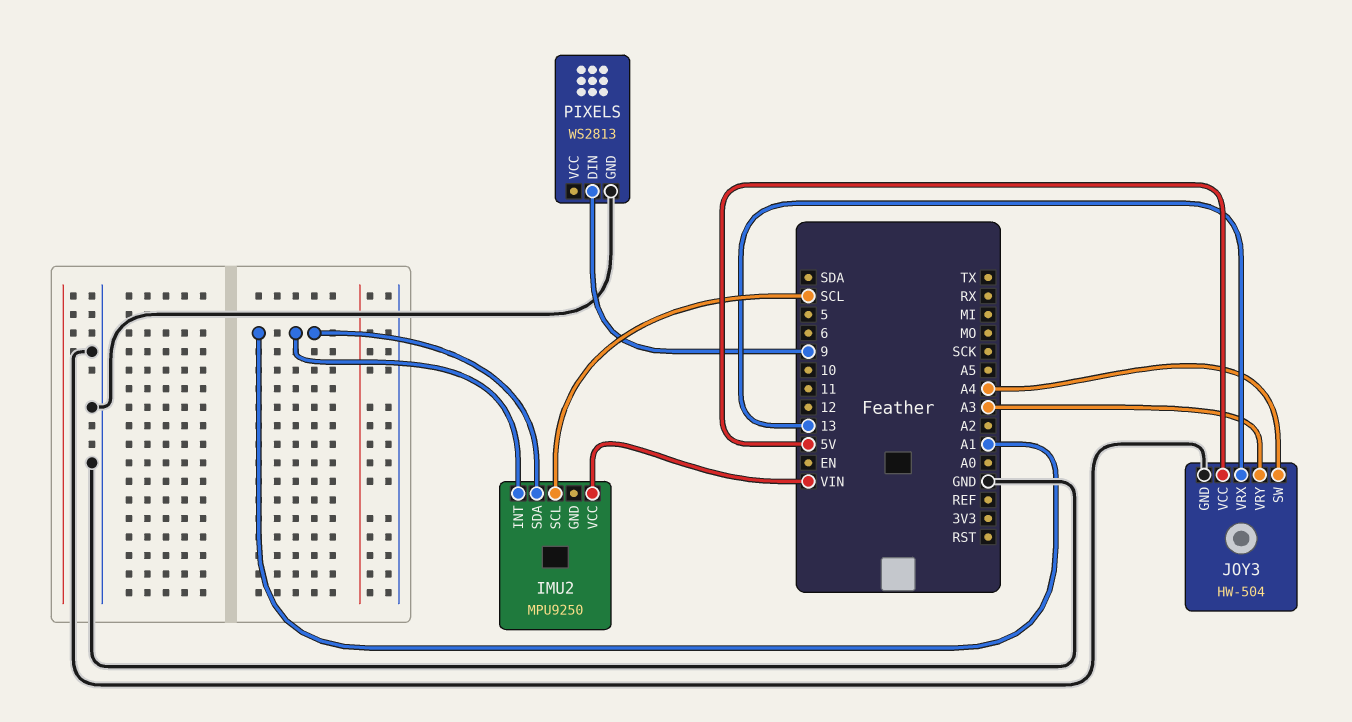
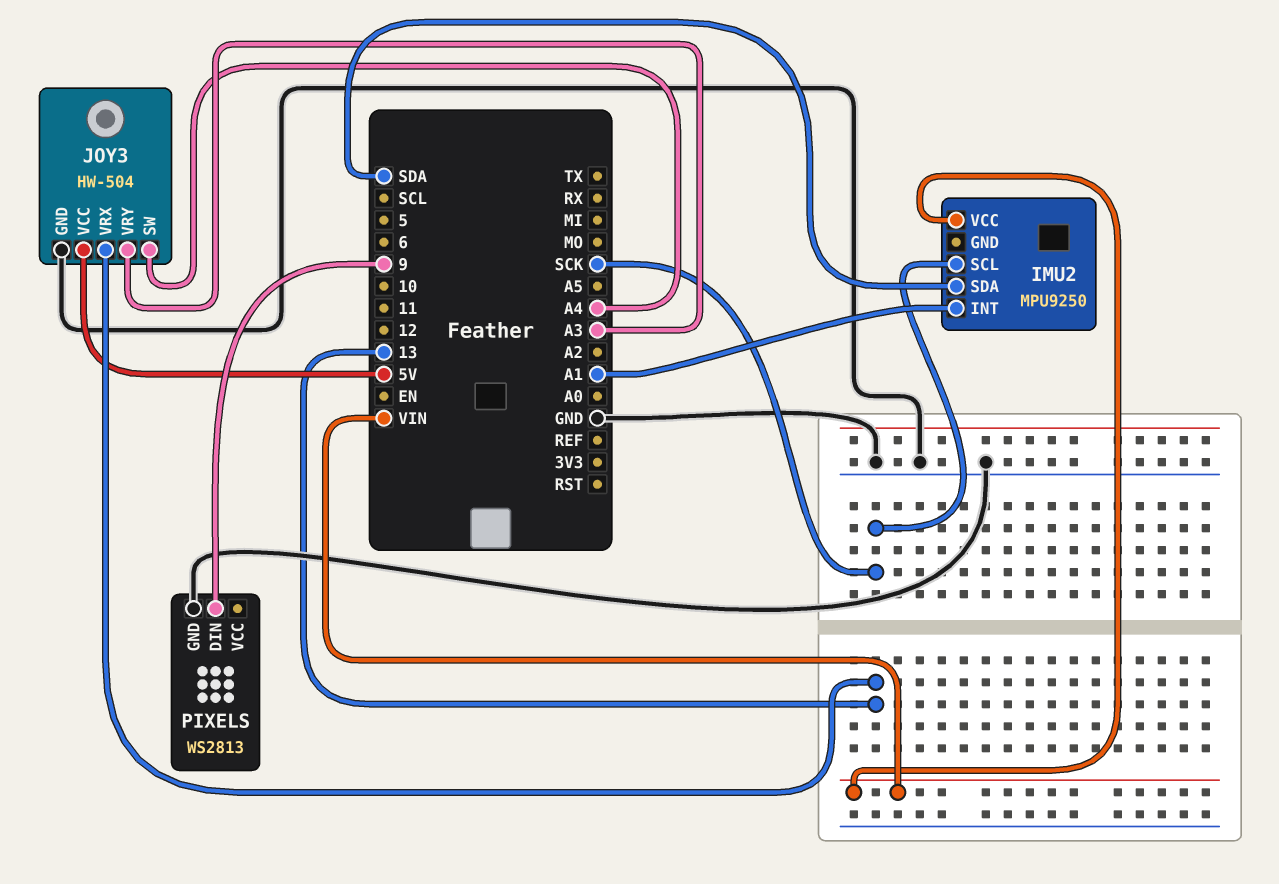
IMU2 pin SCL: SCL -> SCK
IMU2 pin SDA: A1 -> SDA

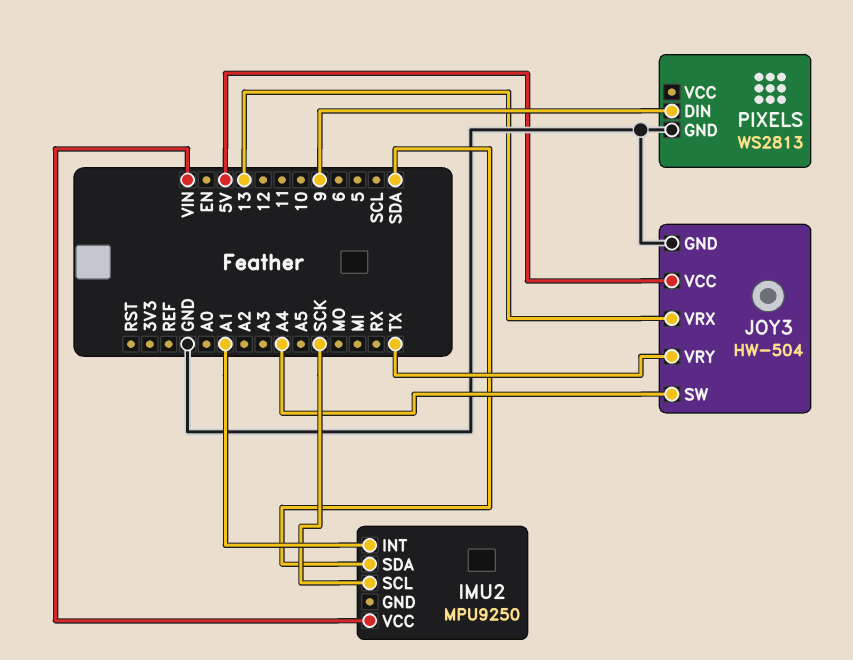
JOY3 pin VRY: A3 -> TX

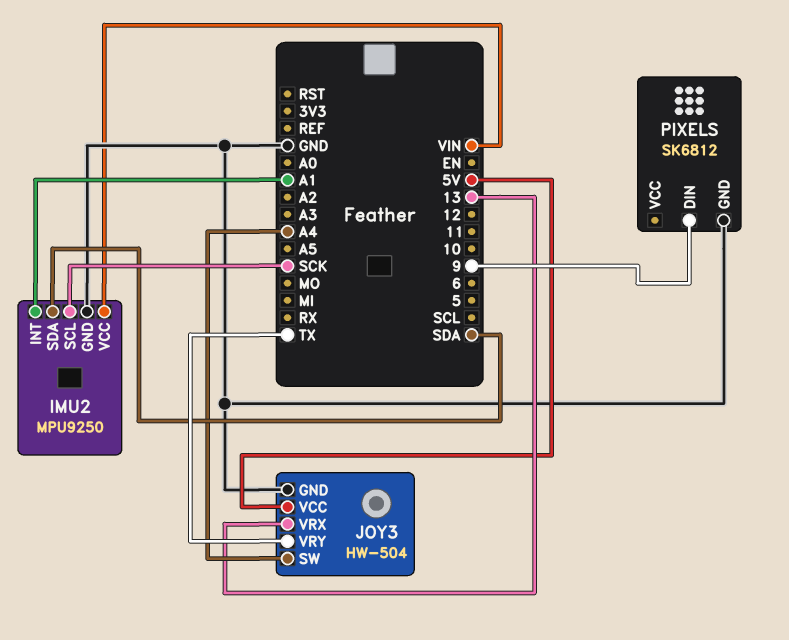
IMU2 pin GND: none -> GND
PIXELS: WS2813 -> SK6812

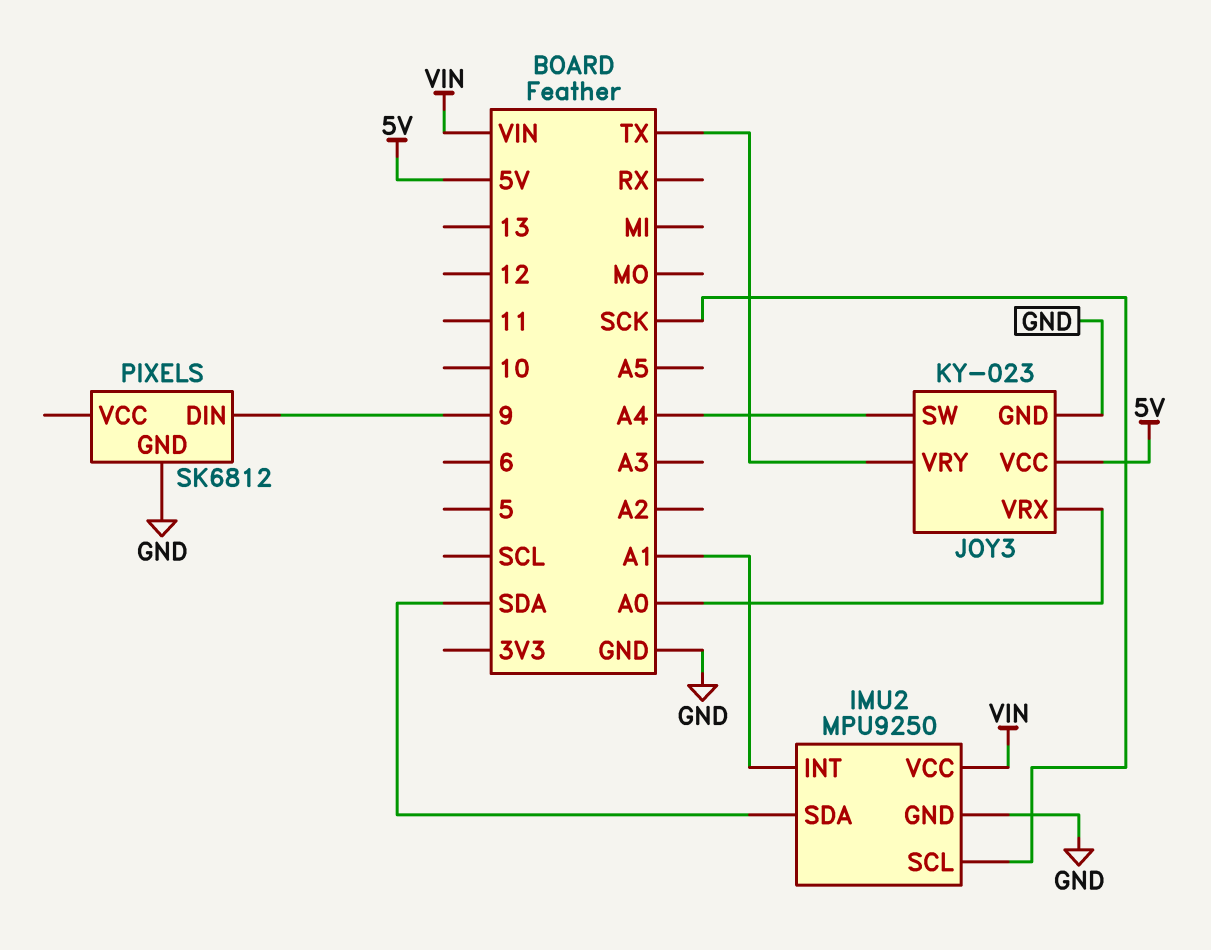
JOY3: HW-504 -> KY-023
JOY3 pin VRX: 13 -> A0

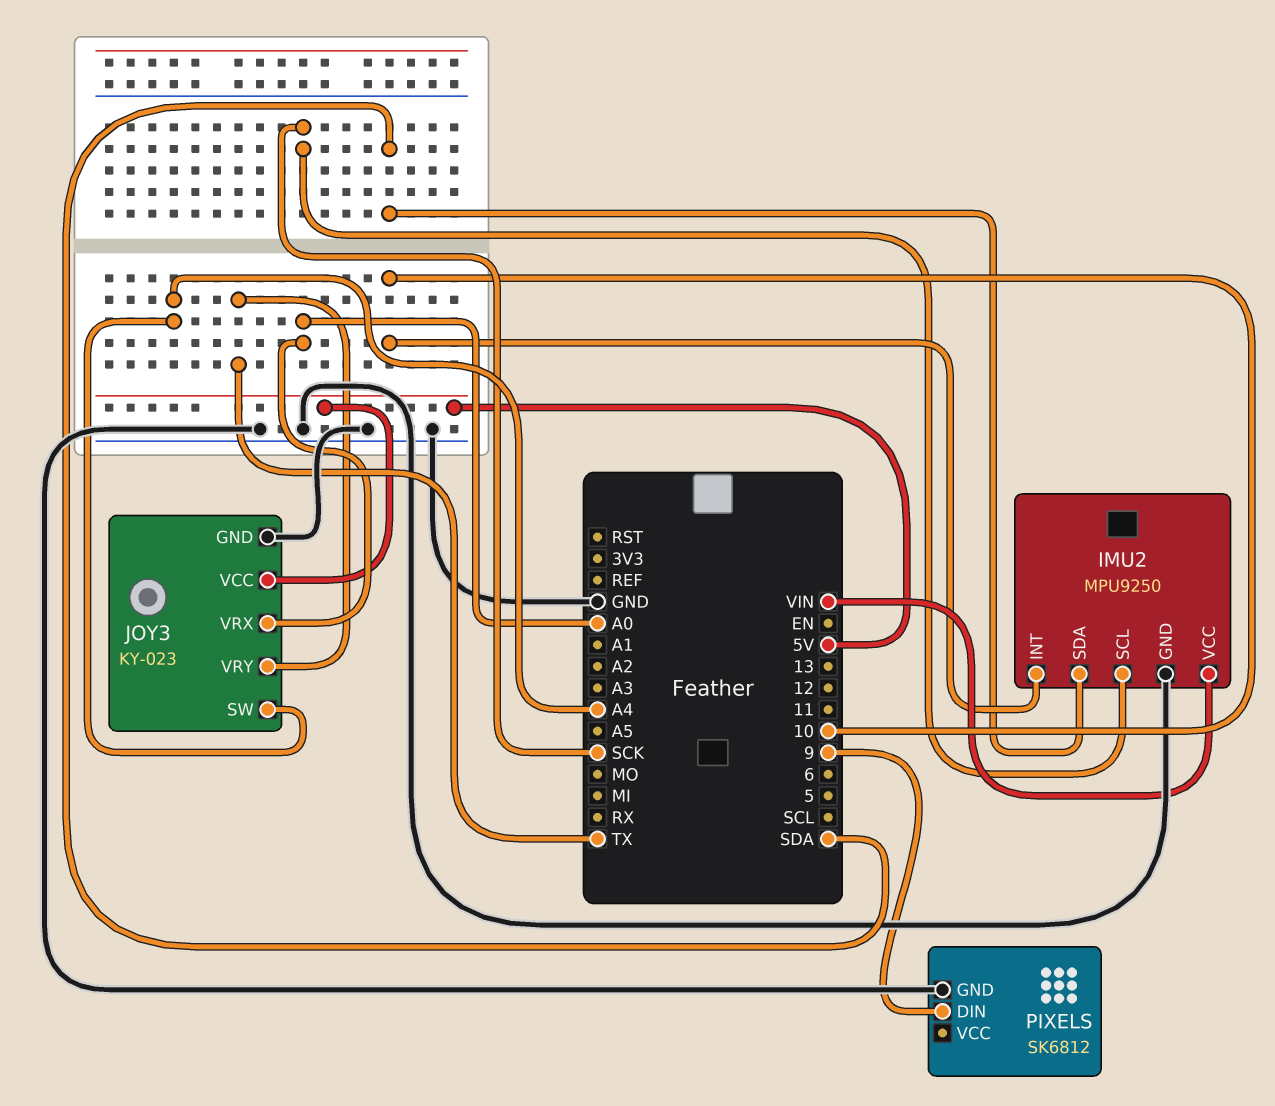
IMU2 pin INT: A1 -> 10

